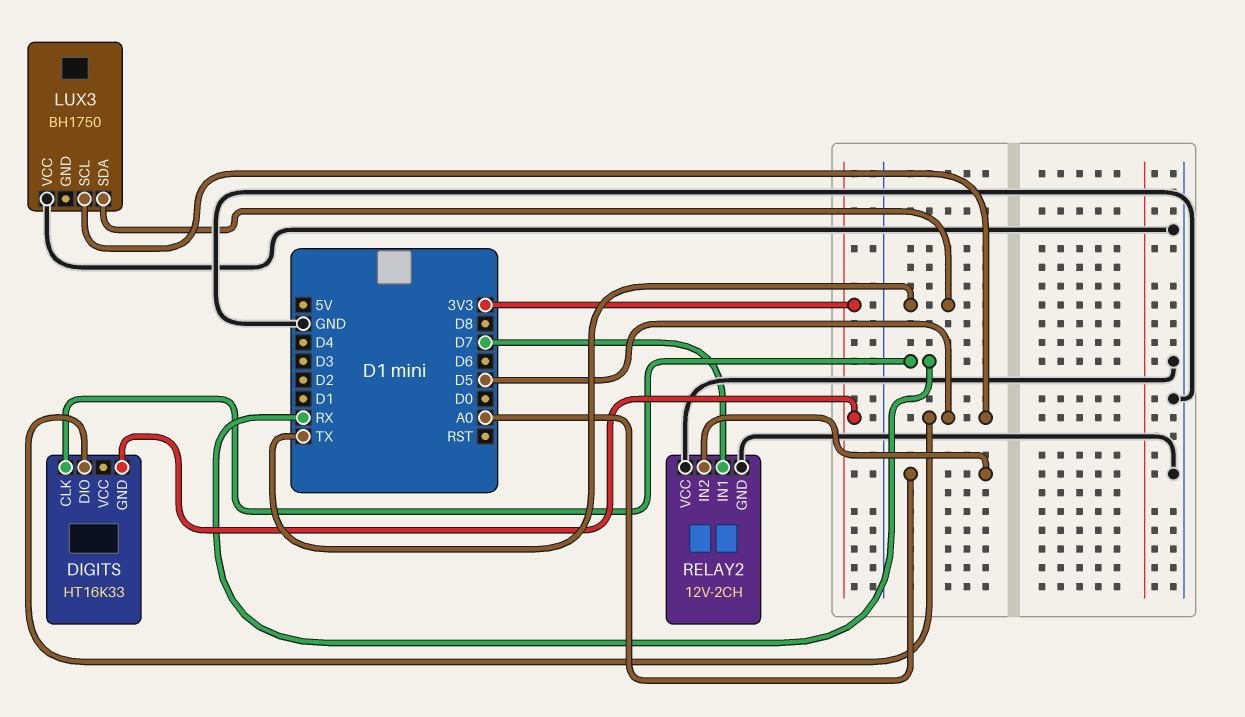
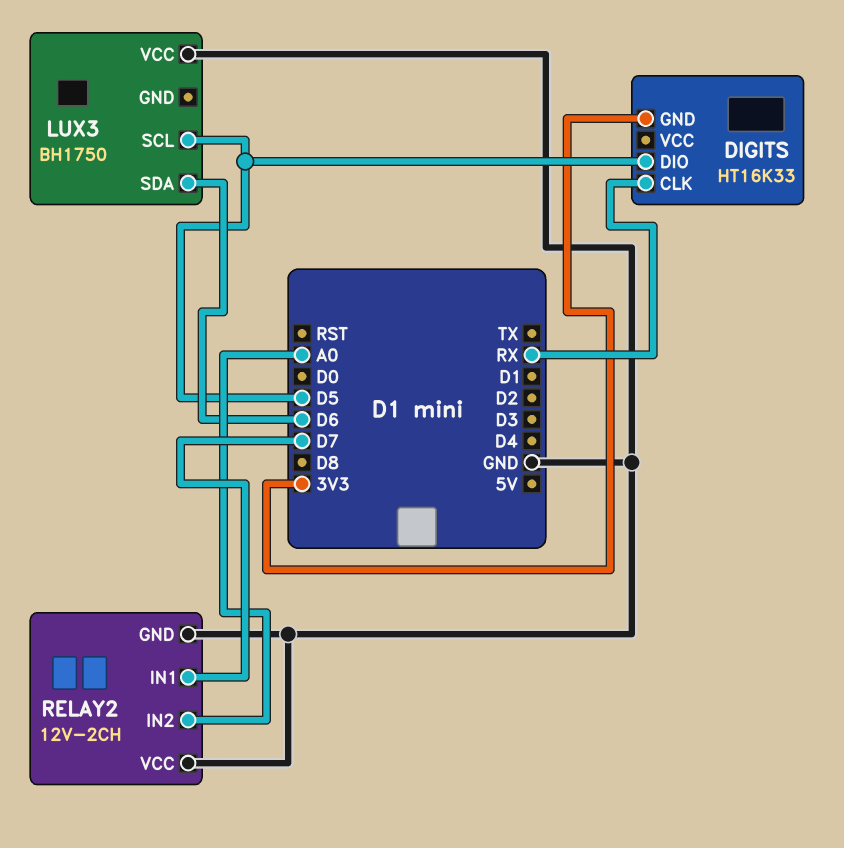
LUX3 pin SDA: TX -> D6

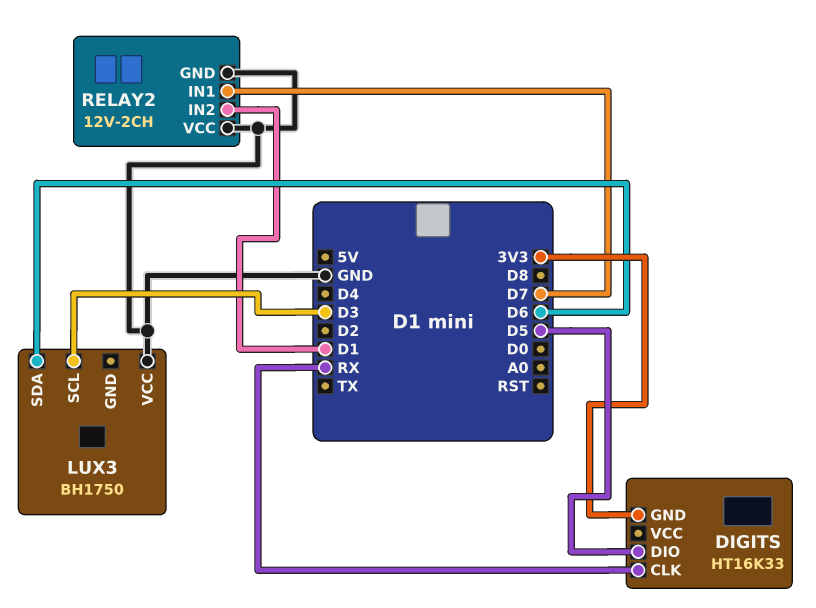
LUX3 pin SCL: D5 -> D3
RELAY2 pin IN2: A0 -> D1

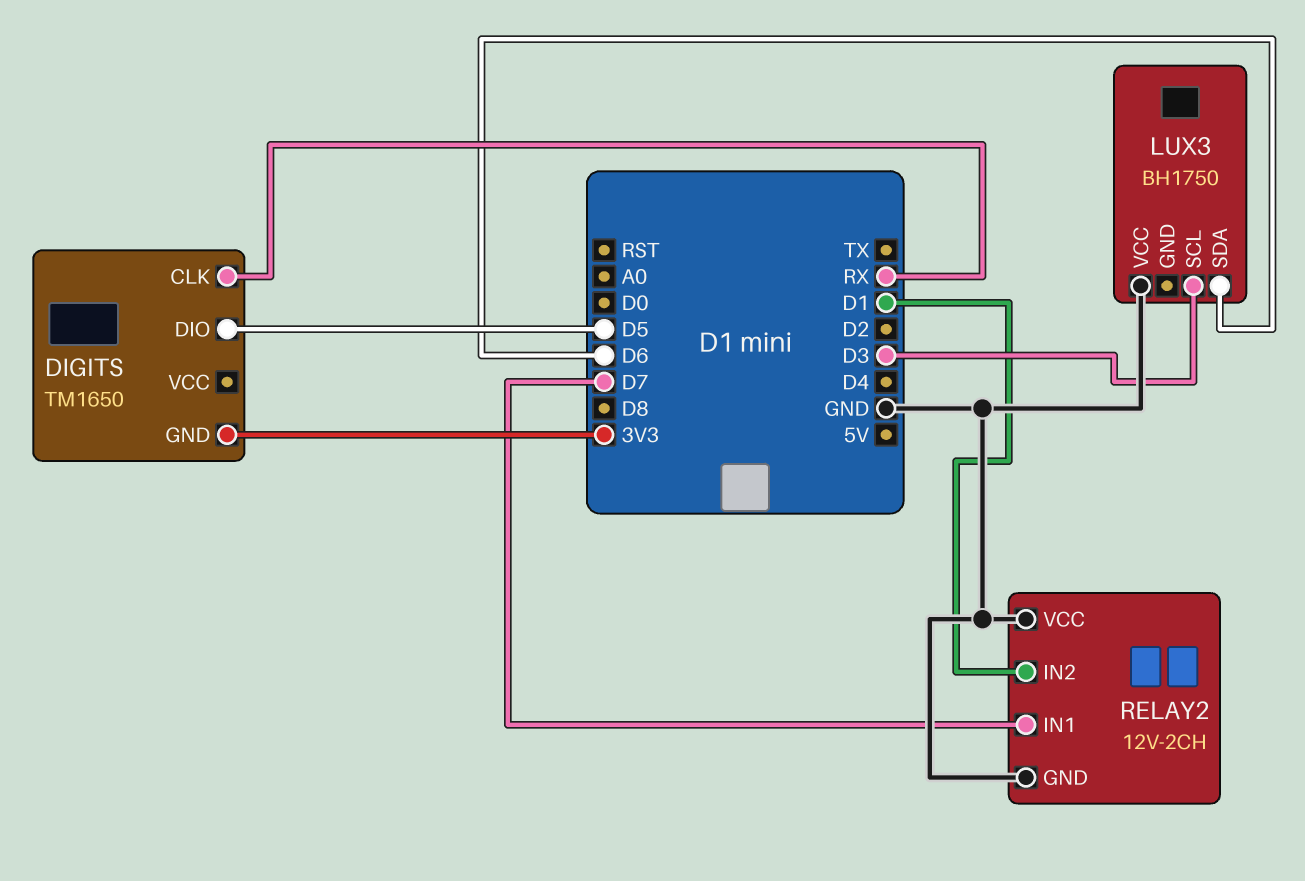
DIGITS: HT16K33 -> TM1650

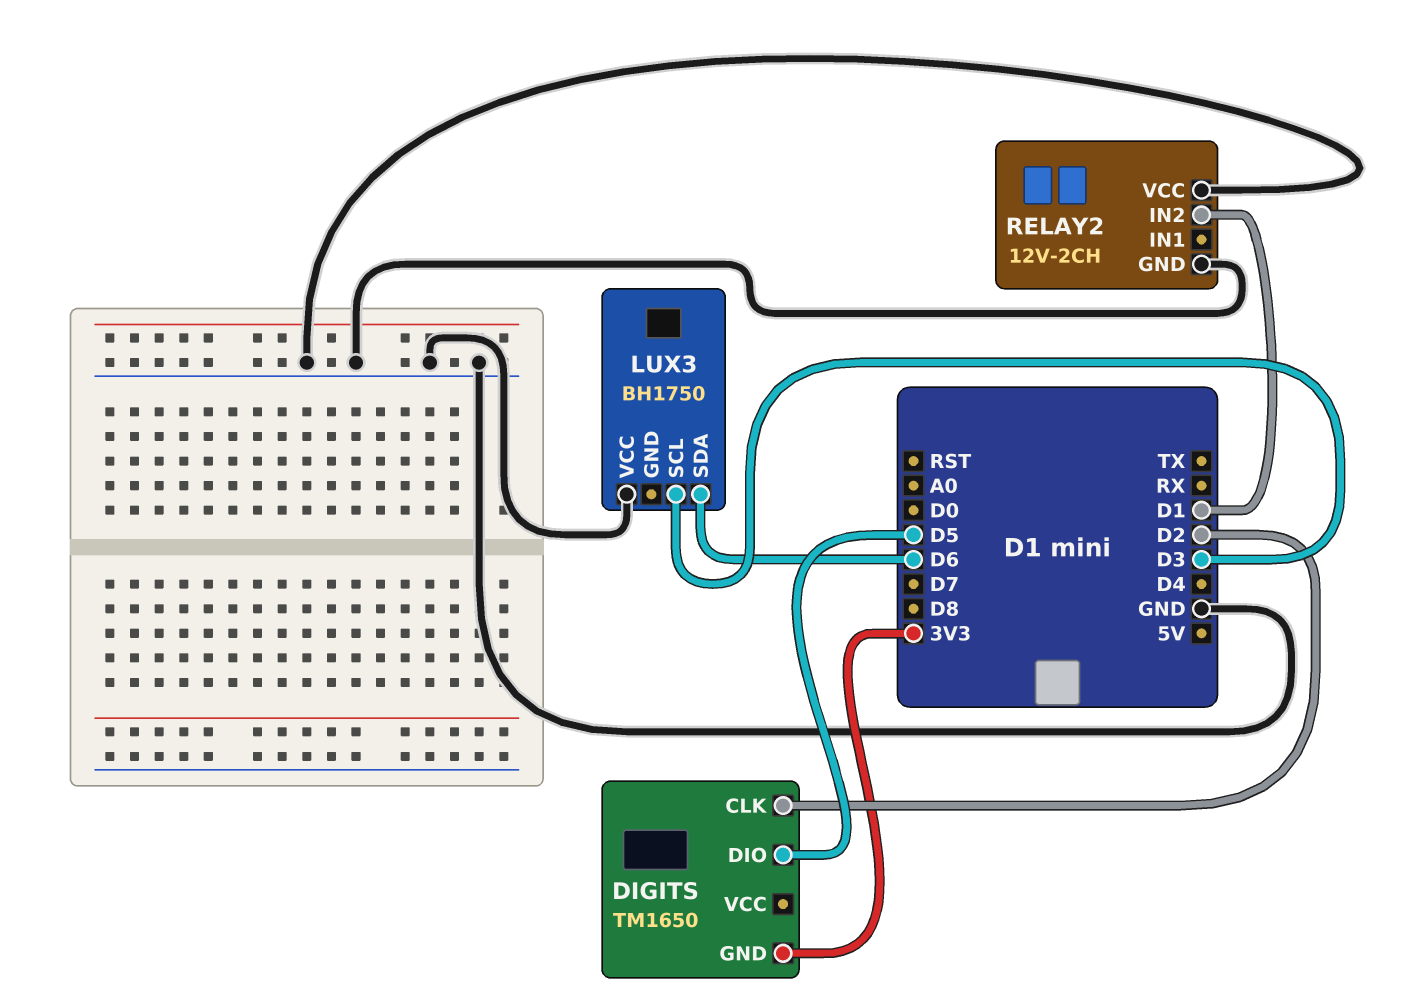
DIGITS pin CLK: RX -> D2
RELAY2 pin IN1: D7 -> none

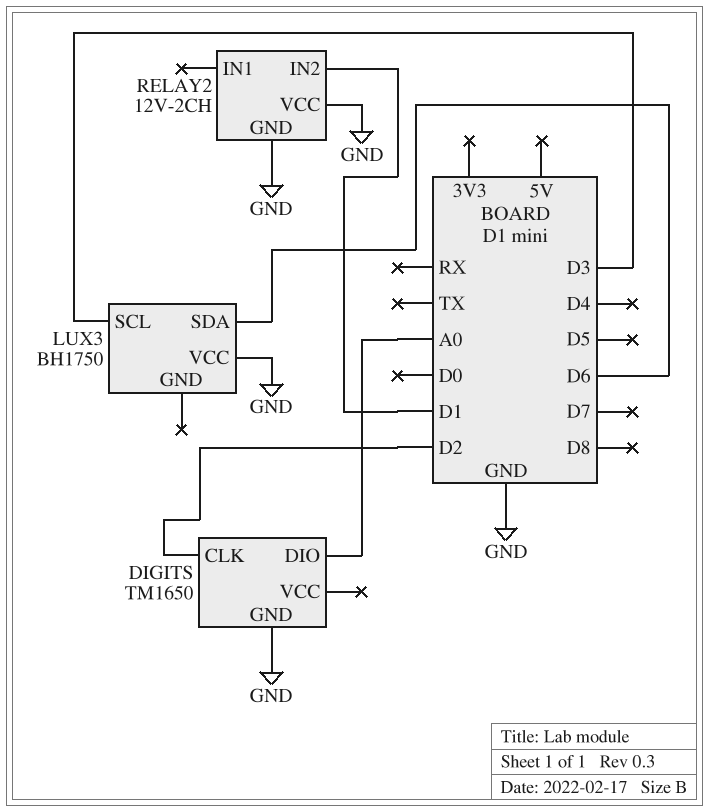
DIGITS pin DIO: D5 -> A0
DIGITS pin GND: 3V3 -> GND

